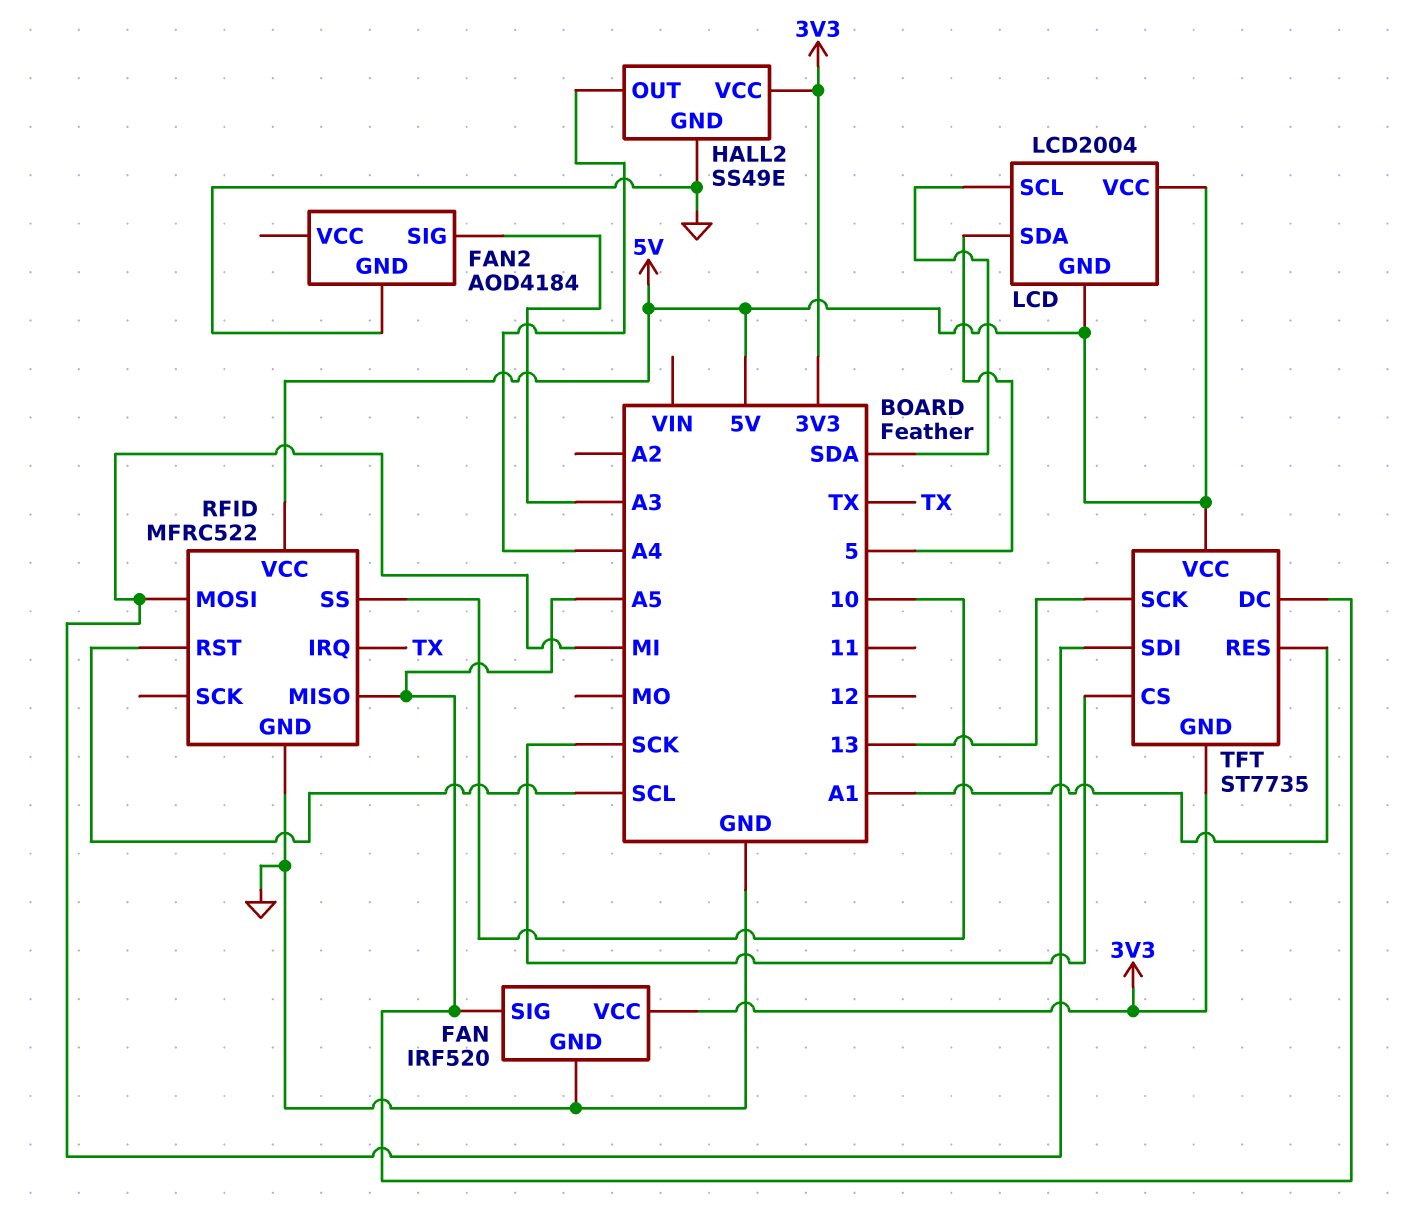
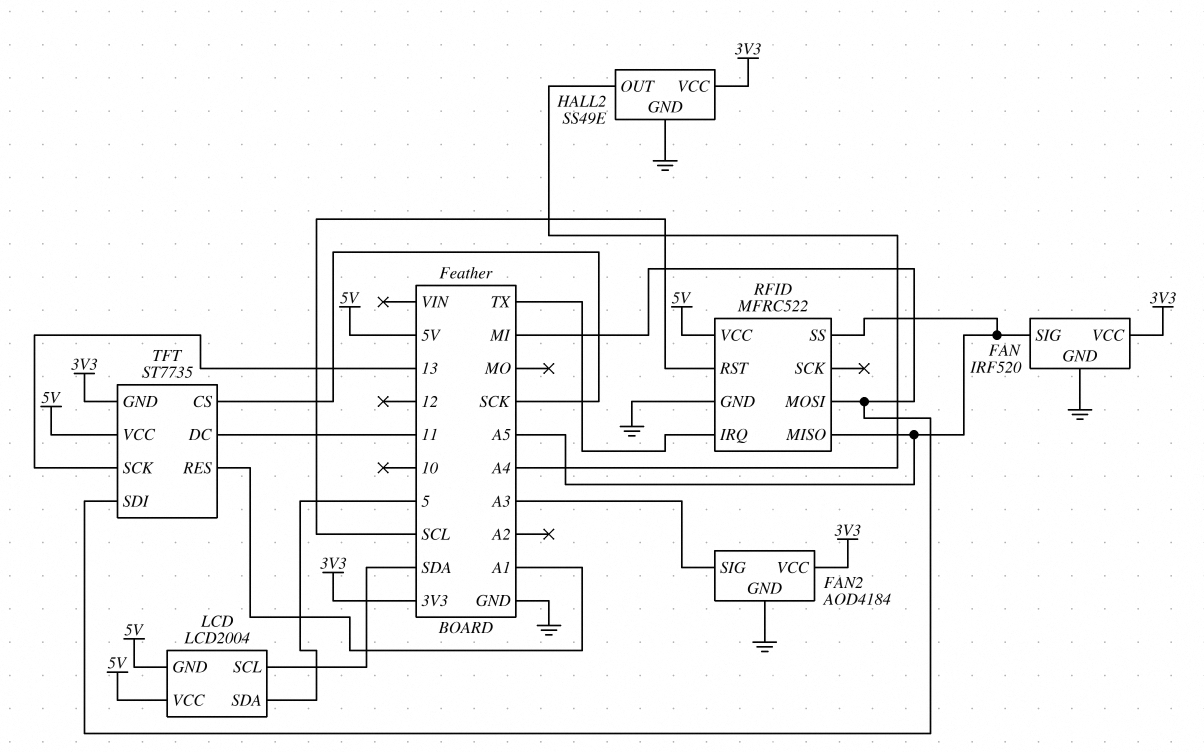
FAN2 pin VCC: none -> 3V3
RFID pin SS: 10 -> A5
TFT pin DC: A5 -> 11

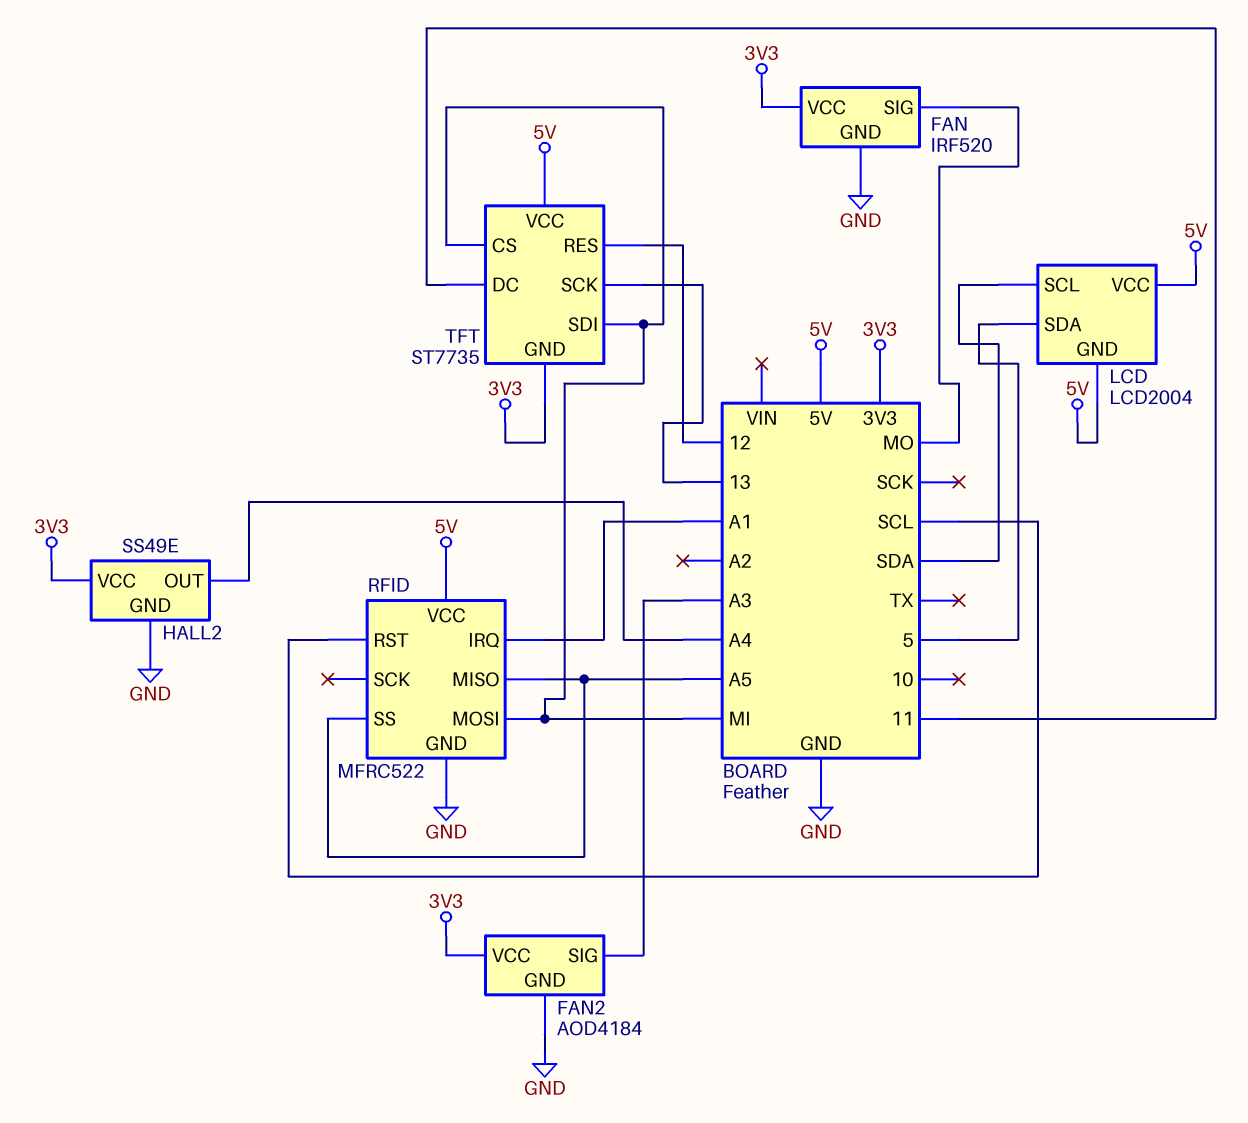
FAN pin SIG: A5 -> MO
RFID pin IRQ: TX -> A1
TFT pin CS: SCK -> MI
TFT pin RES: A1 -> 12

